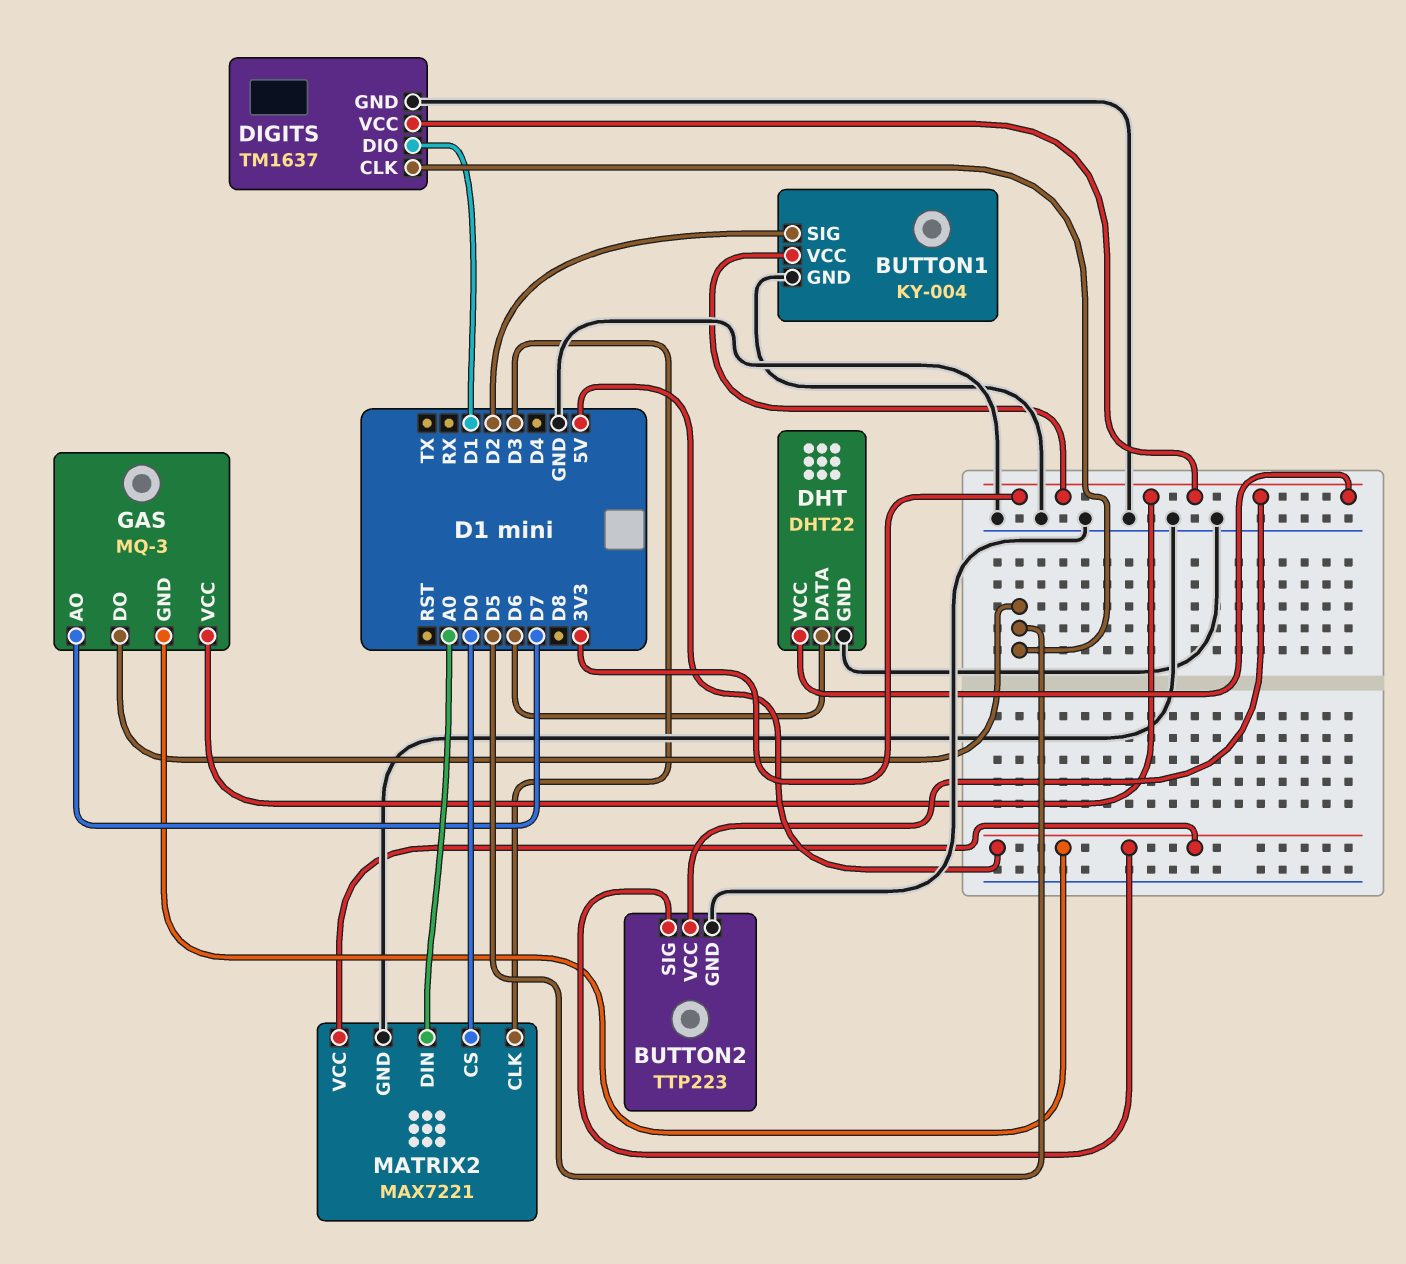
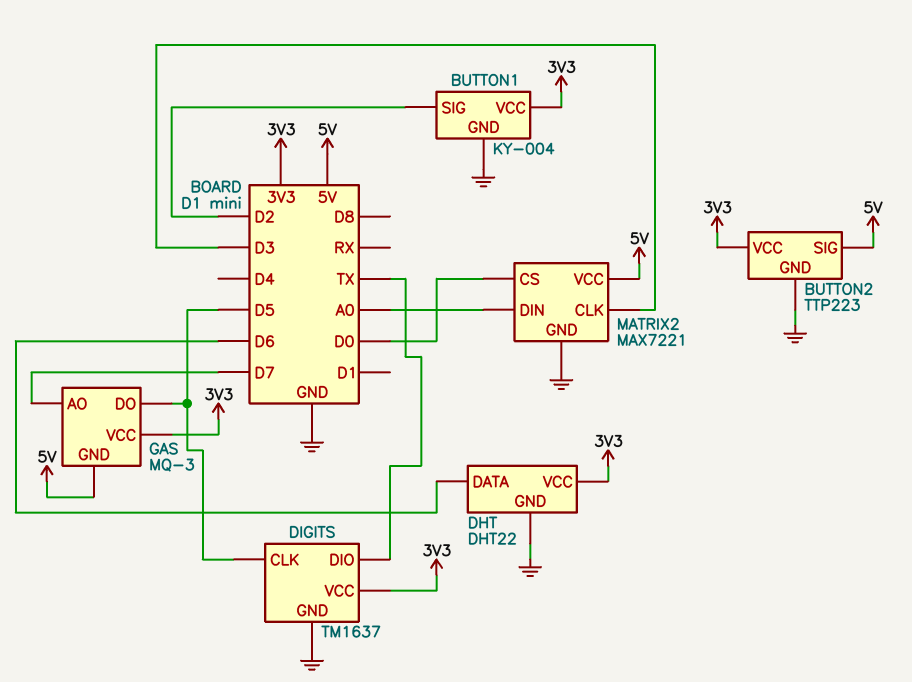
DIGITS pin DIO: D1 -> TX

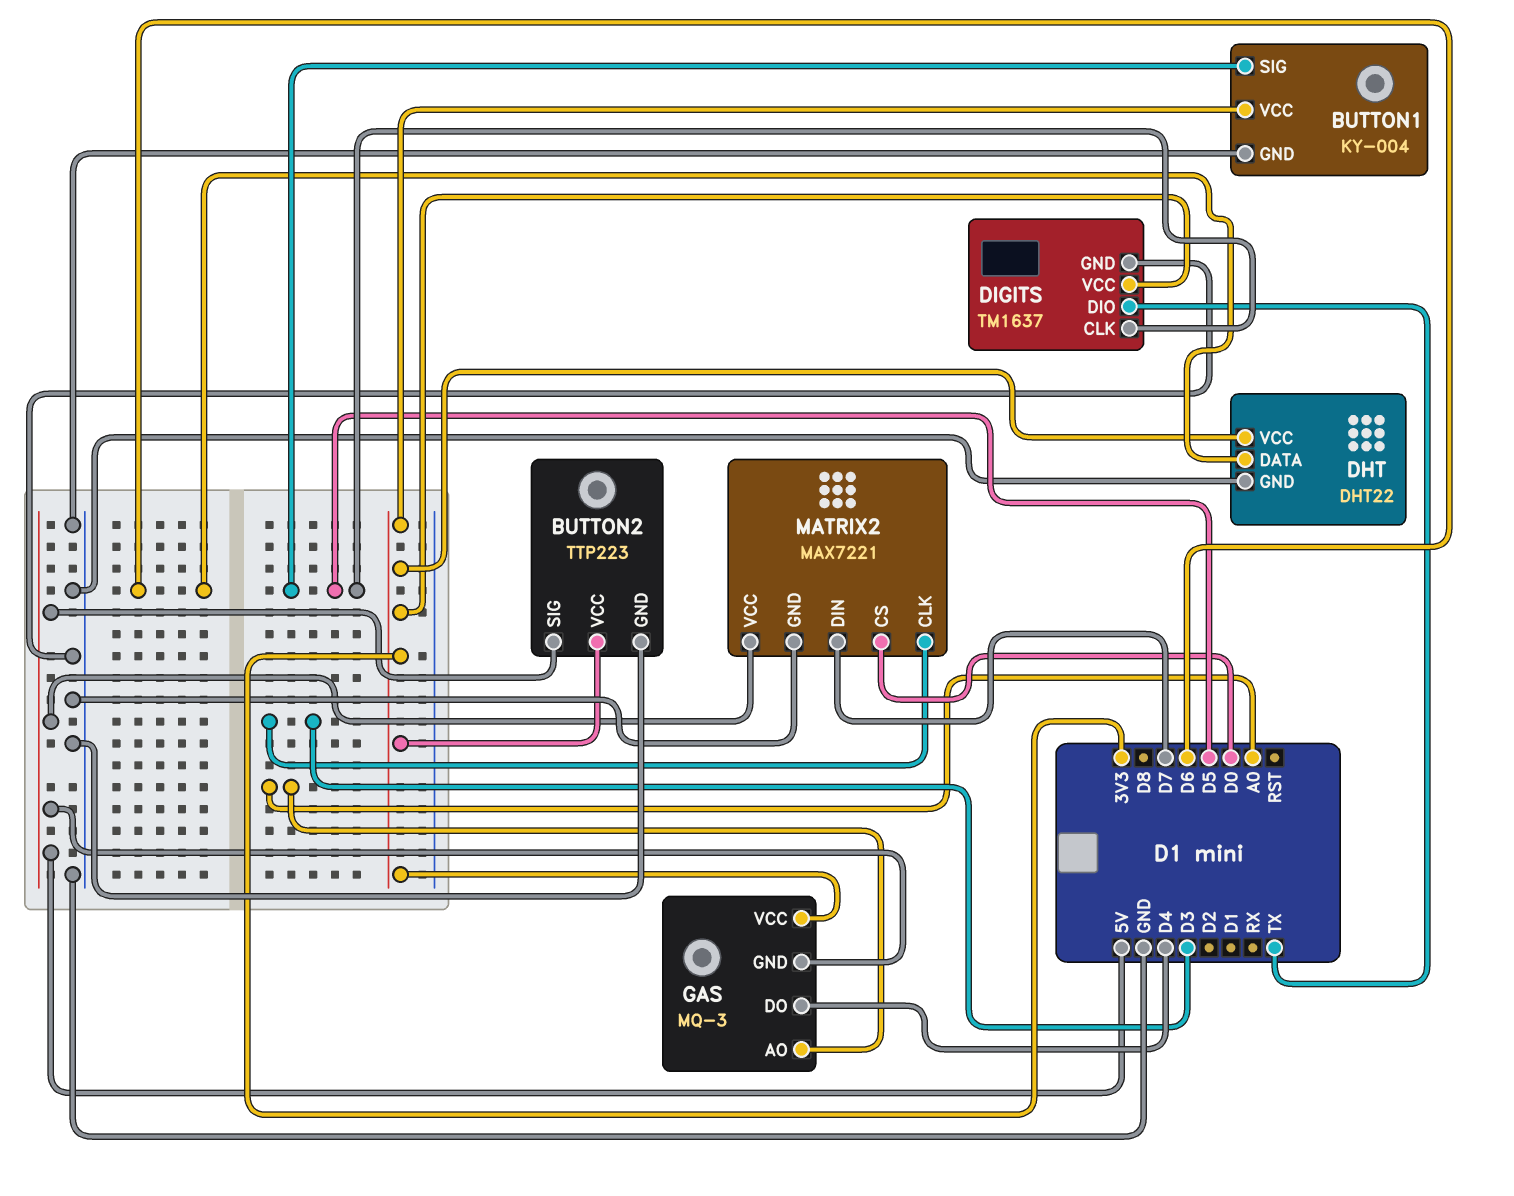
BUTTON1 pin SIG: D2 -> D5
GAS pin AO: D7 -> A0
GAS pin DO: D5 -> D4
MATRIX2 pin DIN: A0 -> D7

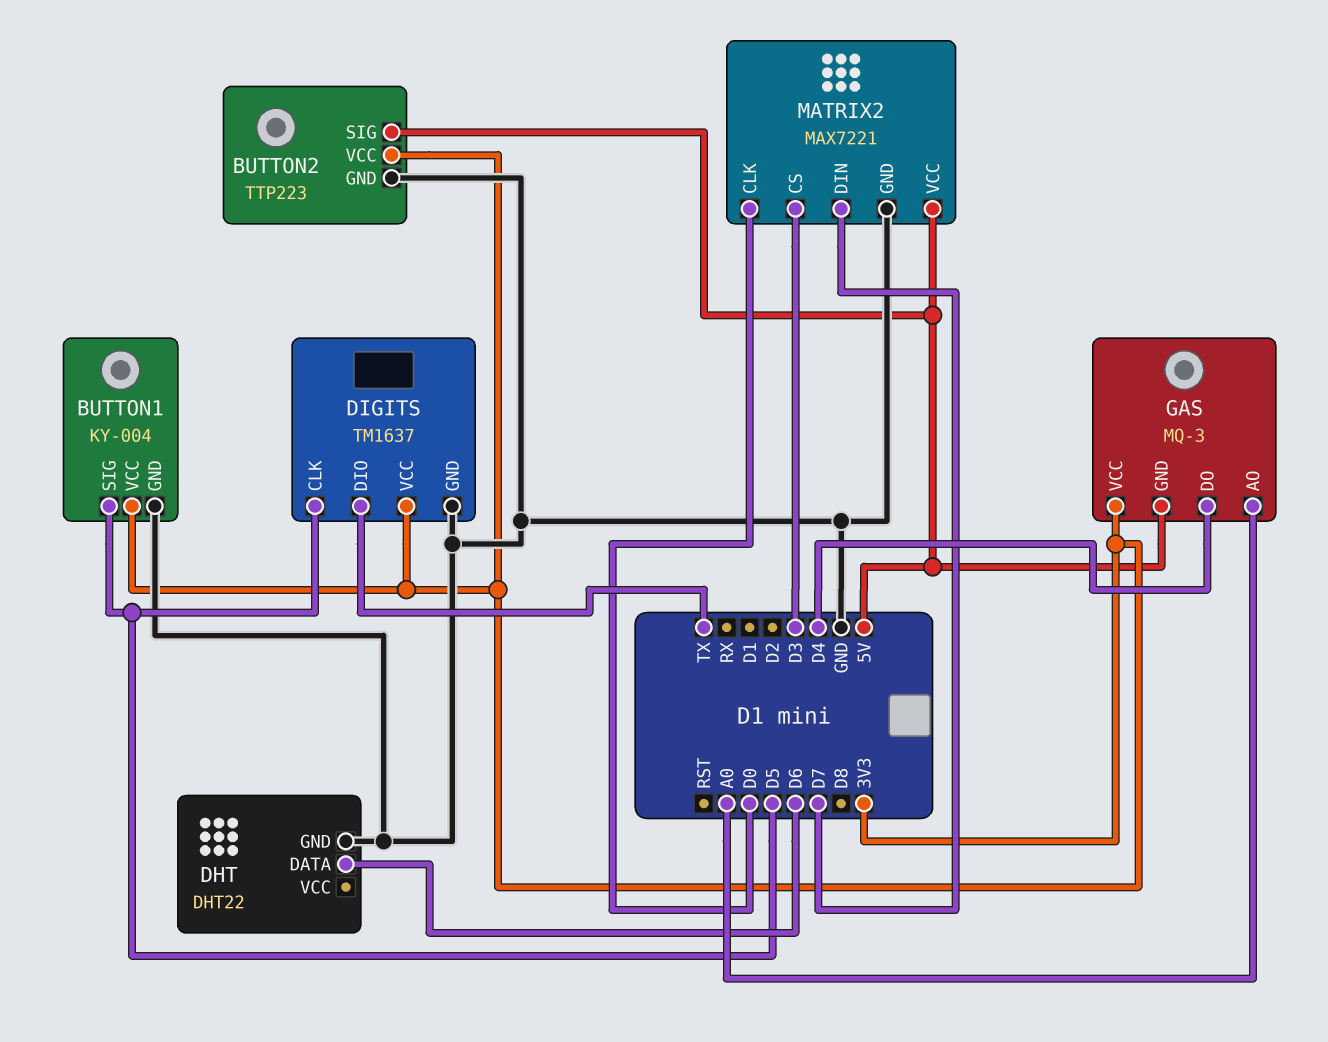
DHT pin VCC: 3V3 -> none
MATRIX2 pin CLK: D3 -> D0
MATRIX2 pin CS: D0 -> D3

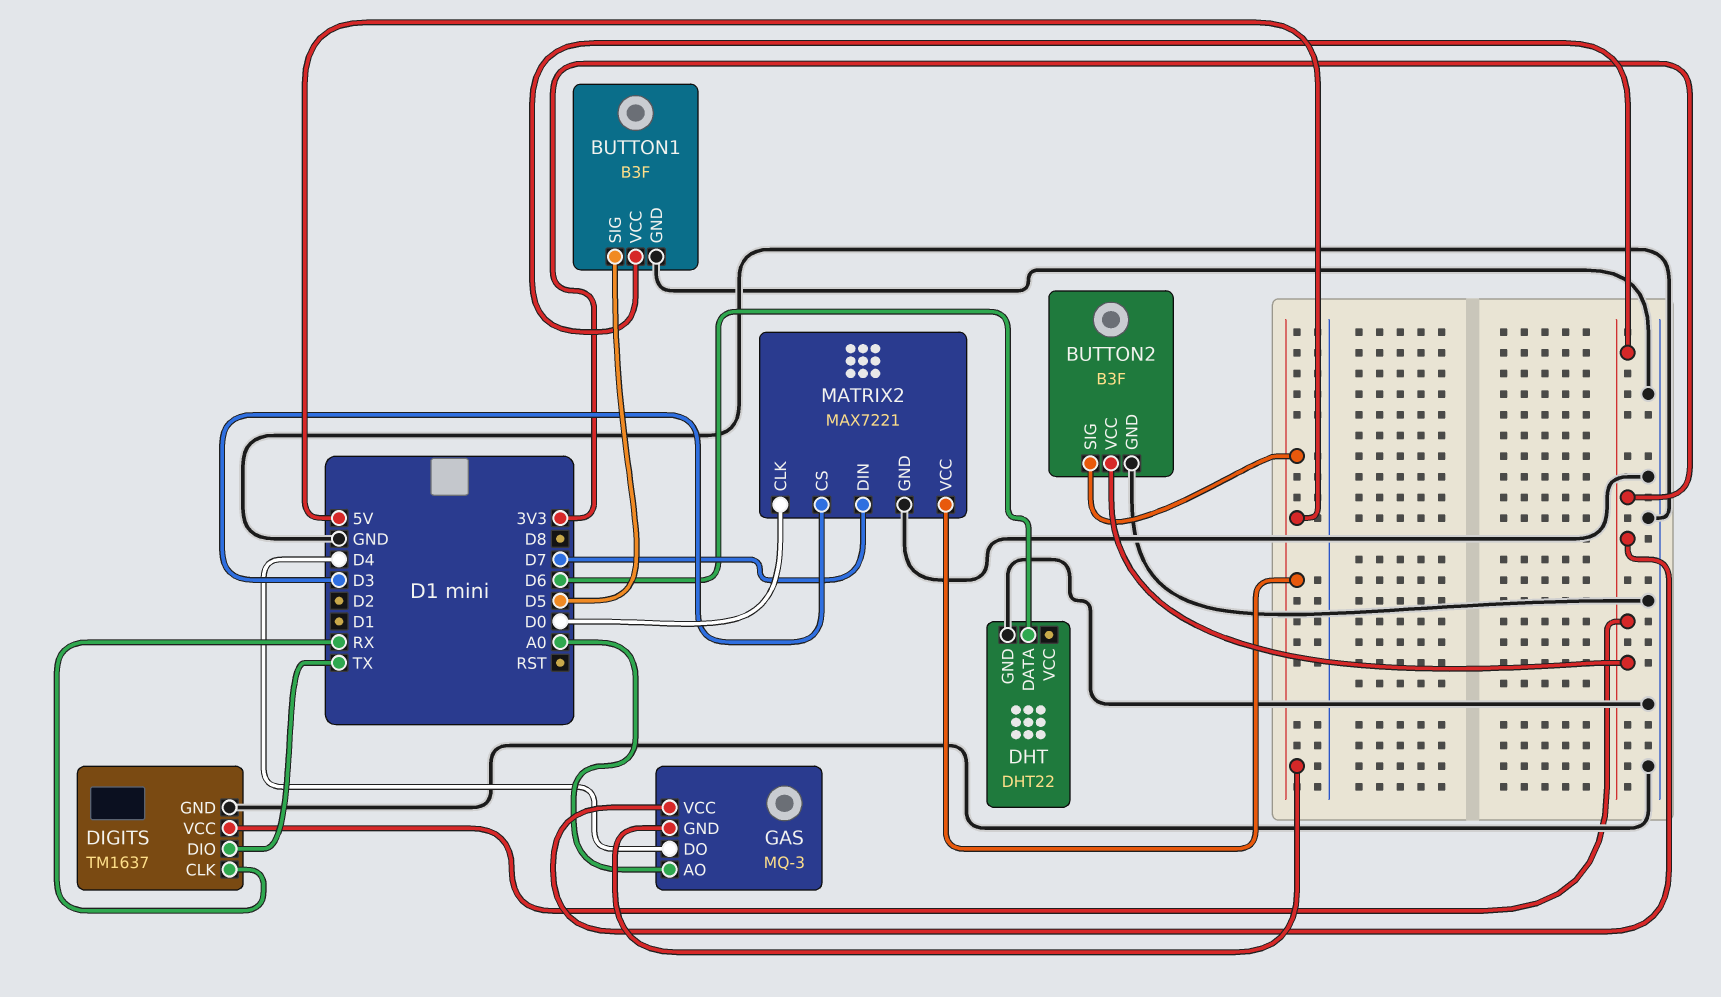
BUTTON1: KY-004 -> B3F
BUTTON2: TTP223 -> B3F
DIGITS pin CLK: D5 -> RX

